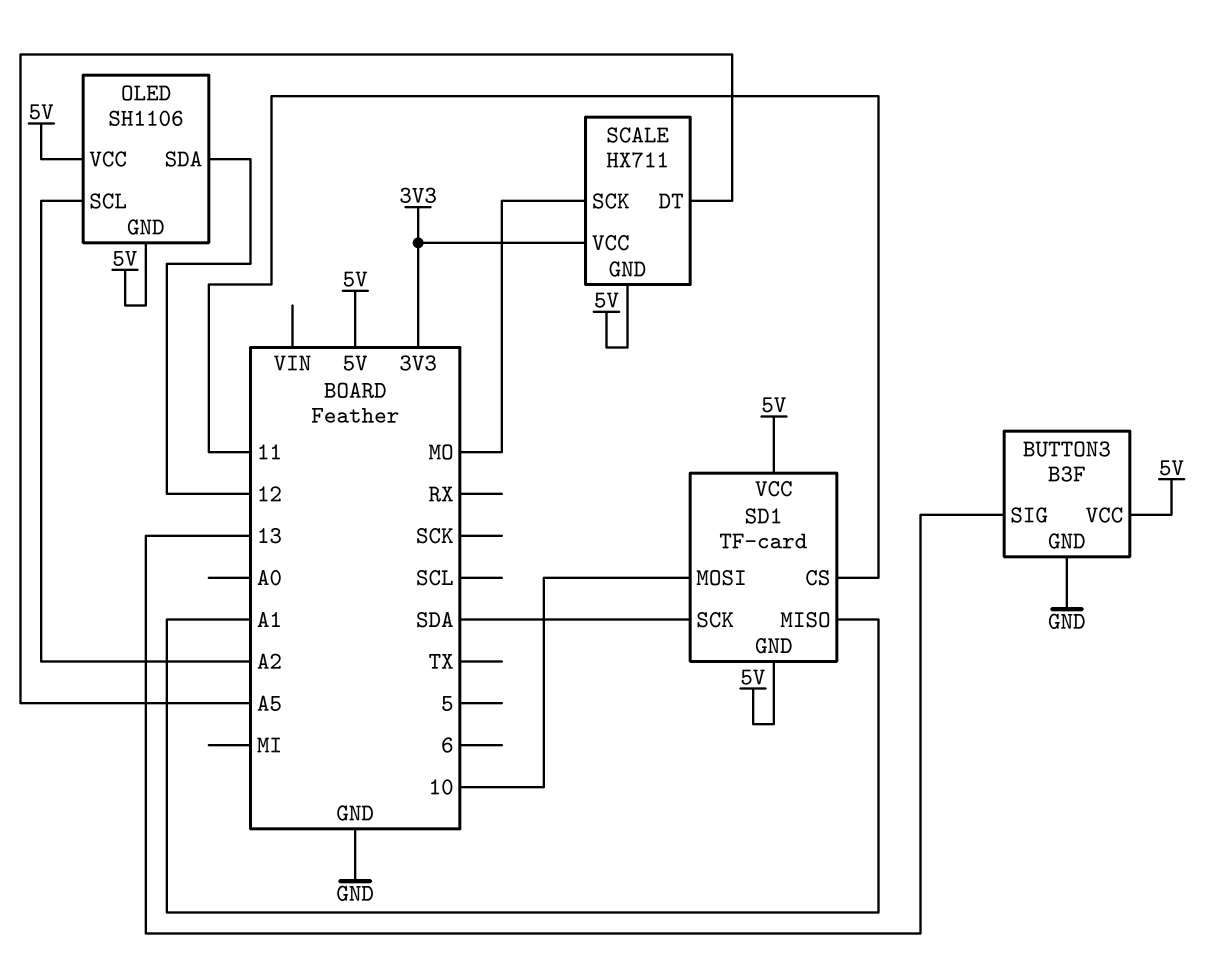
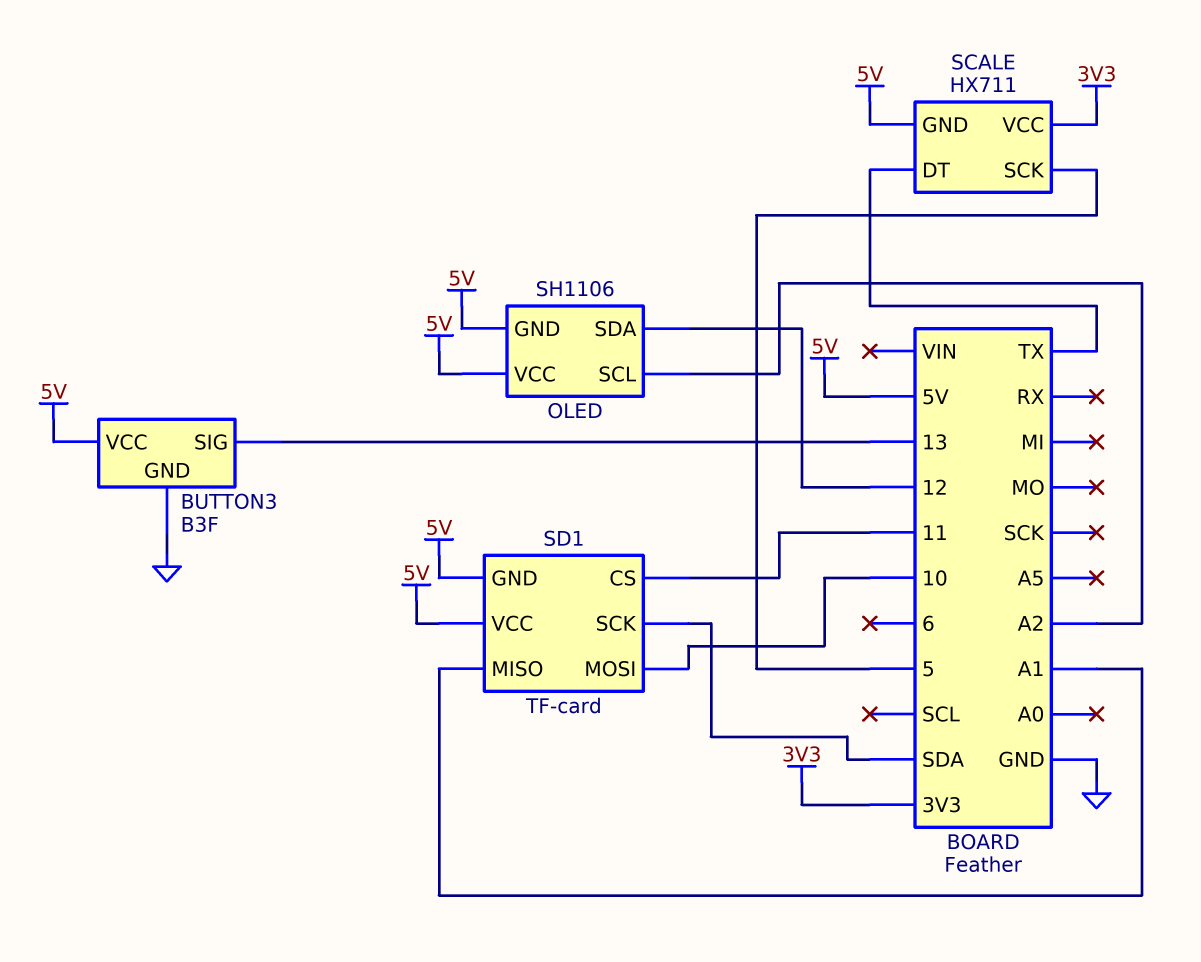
SCALE pin DT: A5 -> TX
SCALE pin SCK: MO -> 5

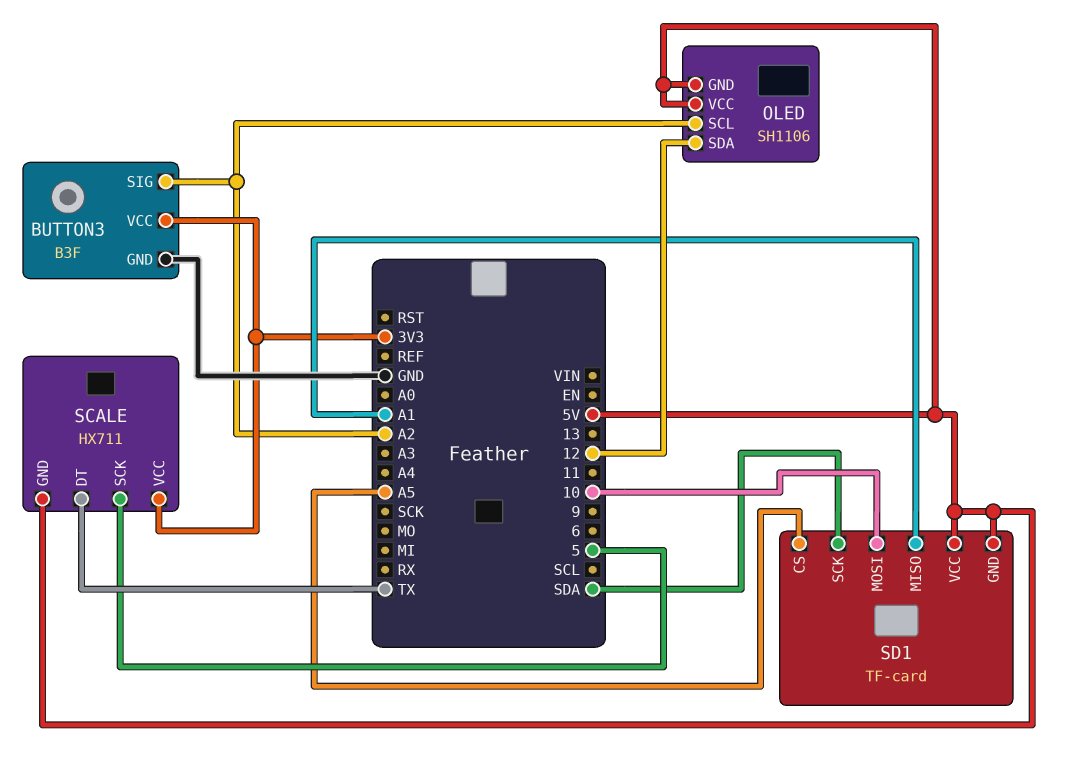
BUTTON3 pin SIG: 13 -> A2
BUTTON3 pin VCC: 5V -> 3V3
SD1 pin CS: 11 -> A5

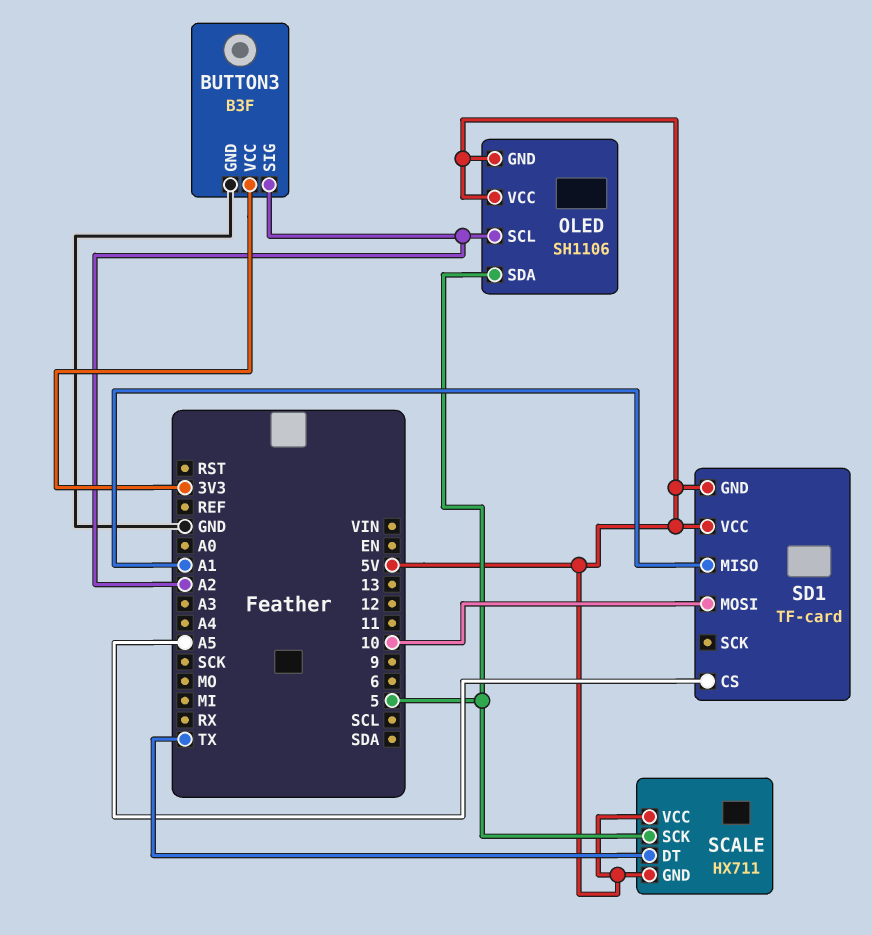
OLED pin SDA: 12 -> 5
SCALE pin VCC: 3V3 -> 5V
SD1 pin SCK: SDA -> none

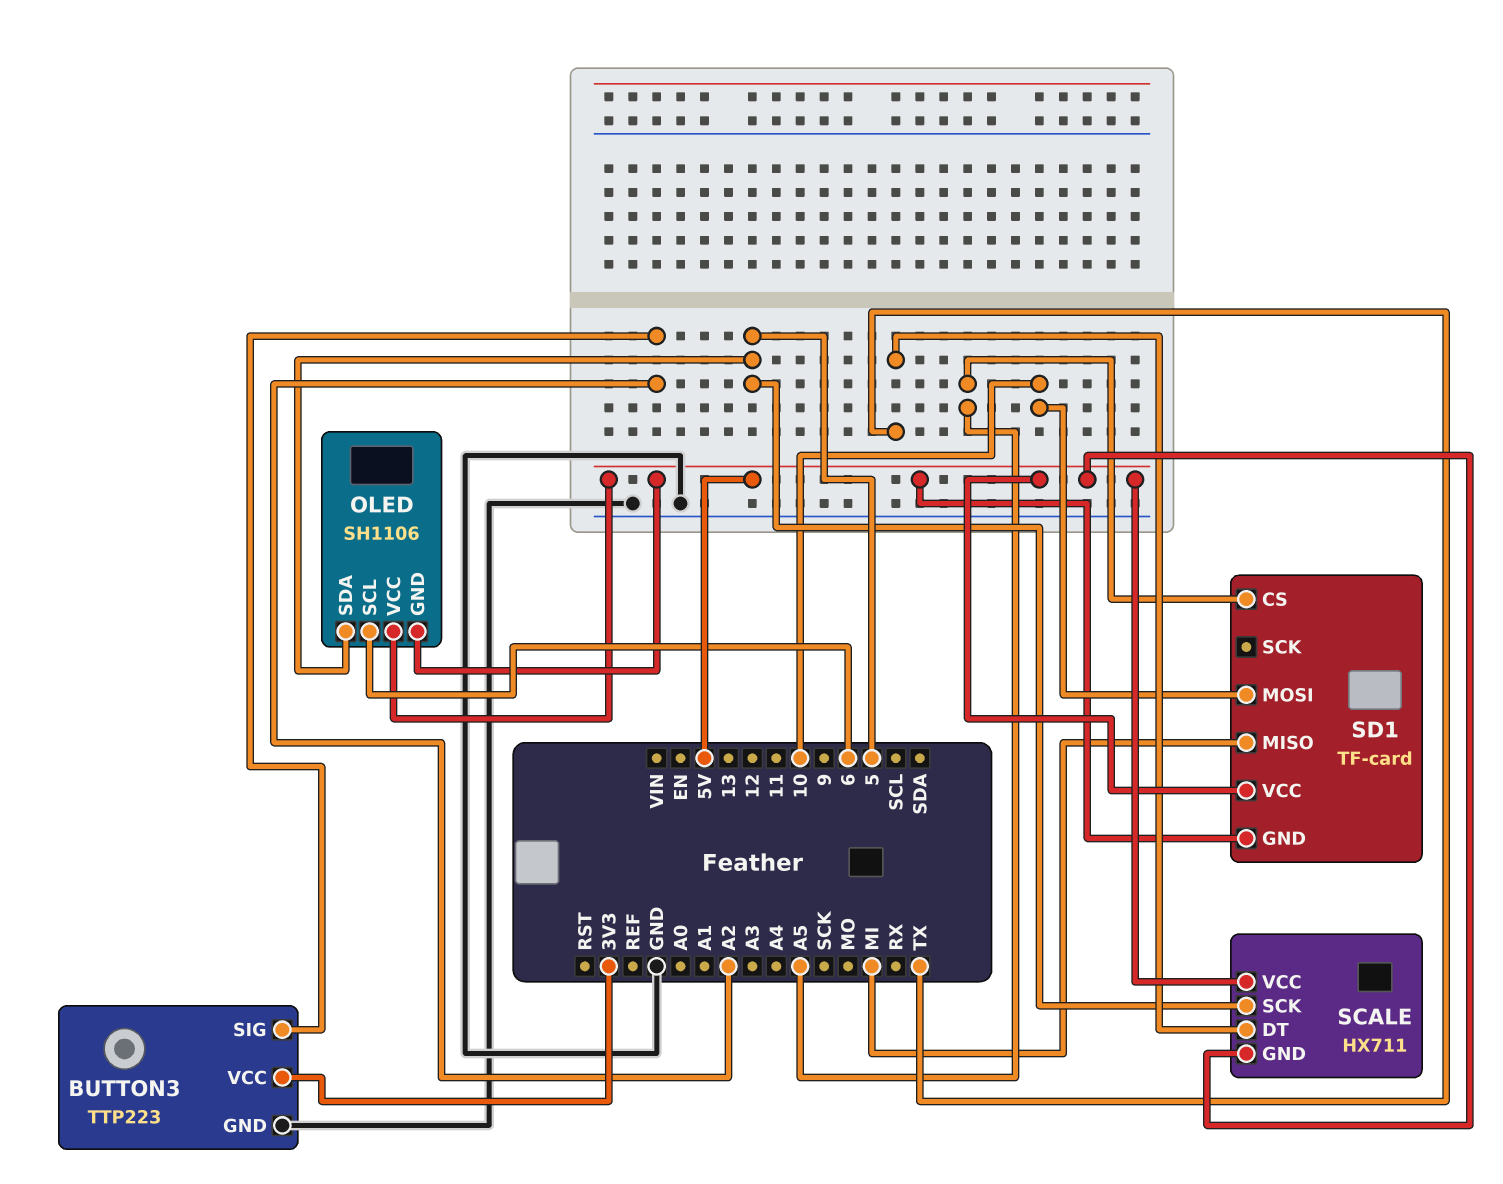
BUTTON3: B3F -> TTP223
OLED pin SCL: A2 -> 6
SD1 pin MISO: A1 -> MI

